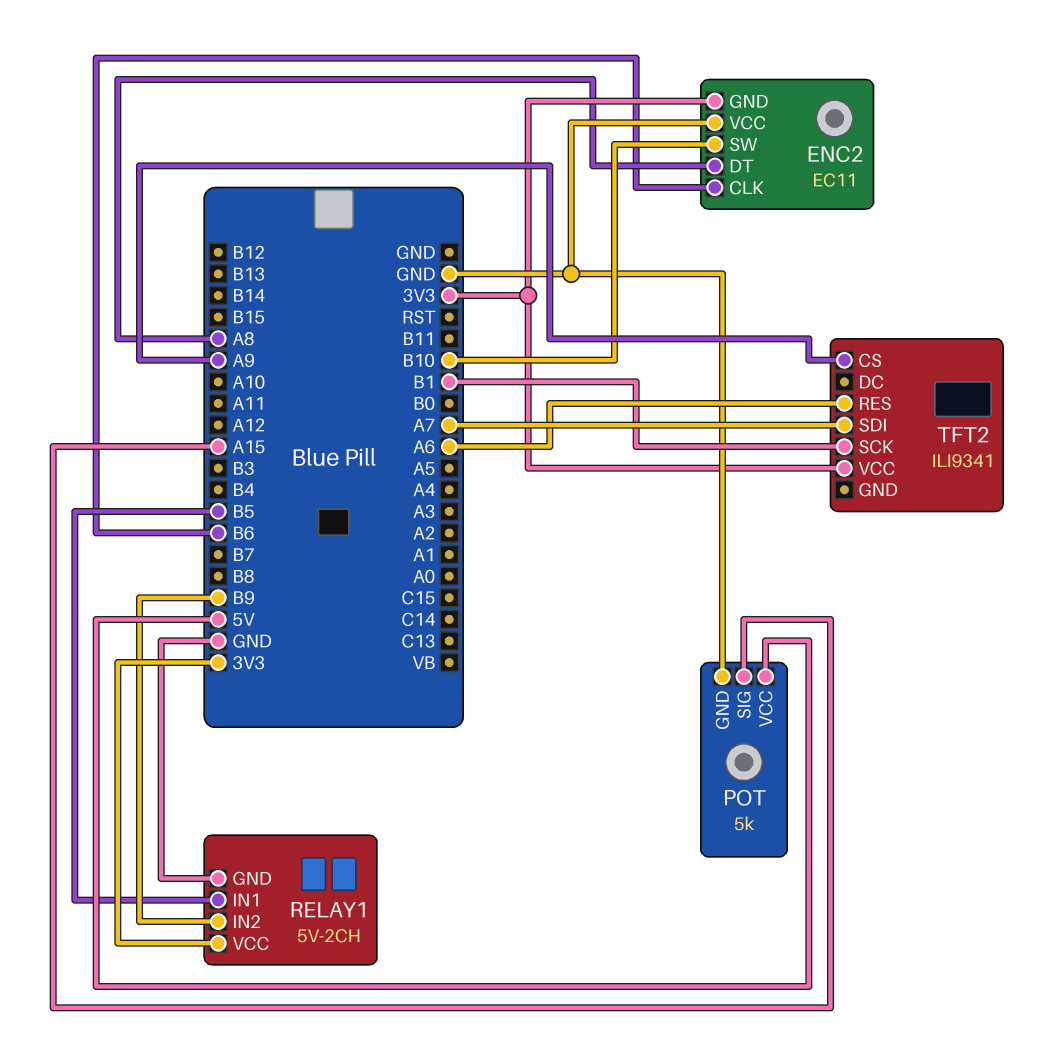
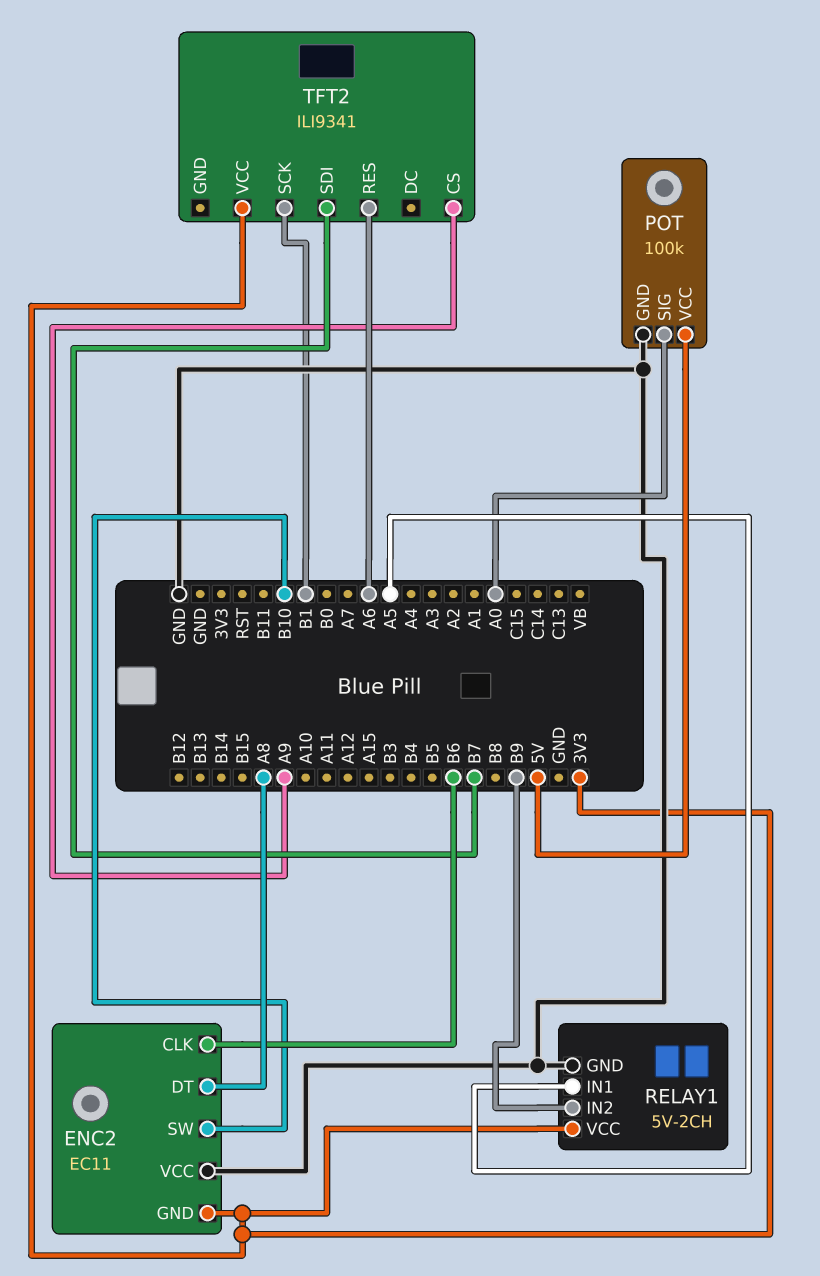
POT: 5k -> 100k
POT pin SIG: A15 -> A0
RELAY1 pin IN1: B5 -> A5
TFT2 pin SDI: A7 -> B7

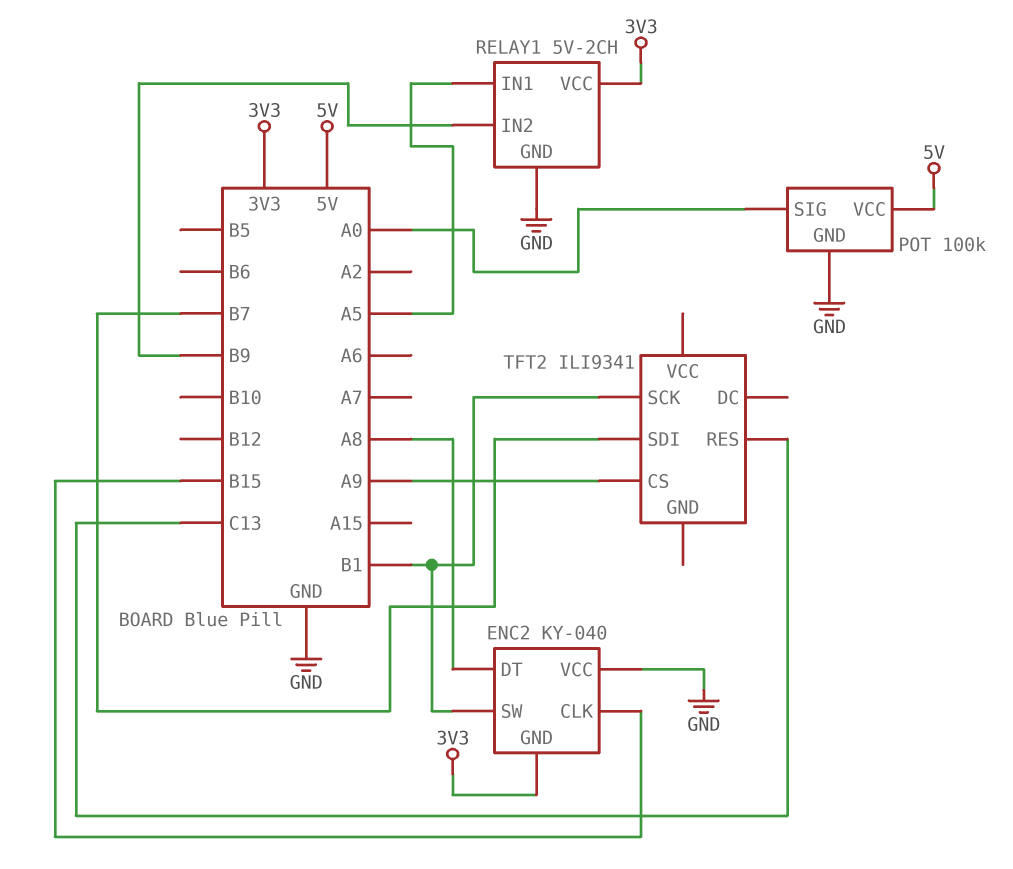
ENC2: EC11 -> KY-040
ENC2 pin CLK: B6 -> B15
ENC2 pin SW: B10 -> B1
TFT2 pin RES: A6 -> C13
TFT2 pin VCC: 3V3 -> none

